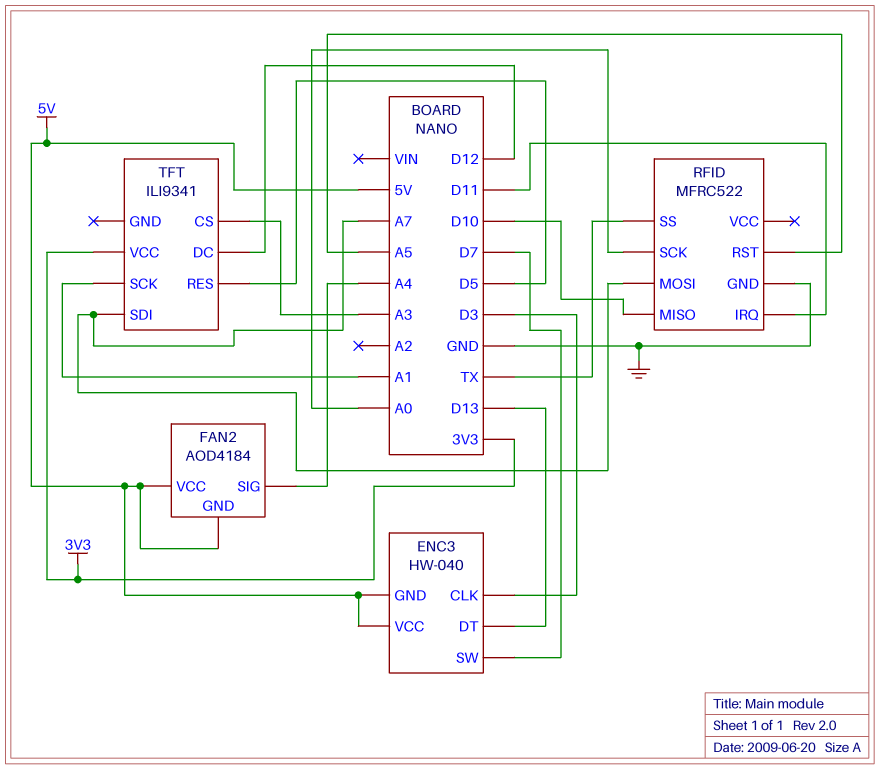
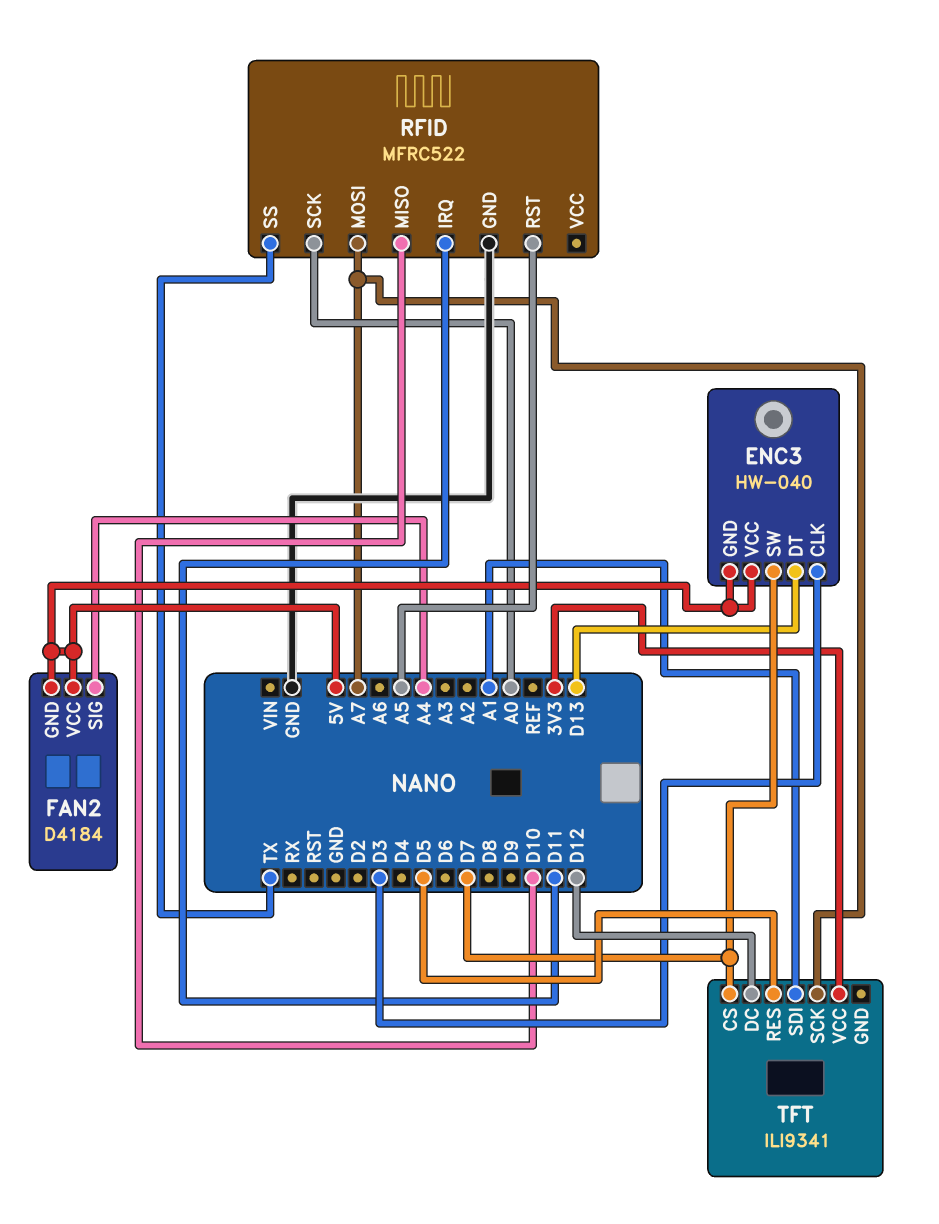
FAN2: AOD4184 -> D4184
TFT pin CS: A3 -> D7
TFT pin SCK: A1 -> A7
TFT pin SDI: A7 -> A1

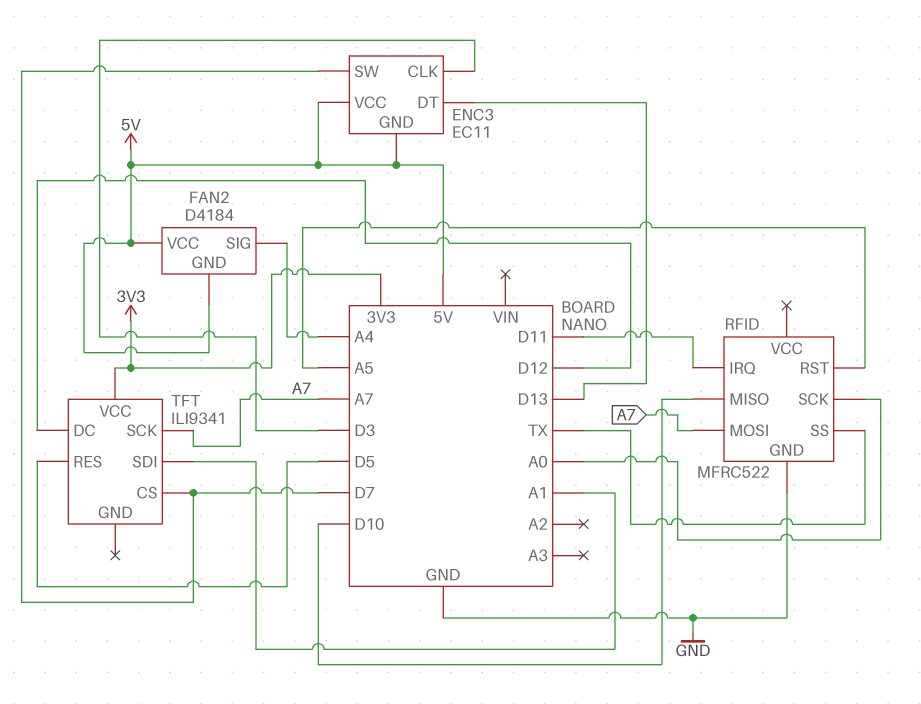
ENC3: HW-040 -> EC11

